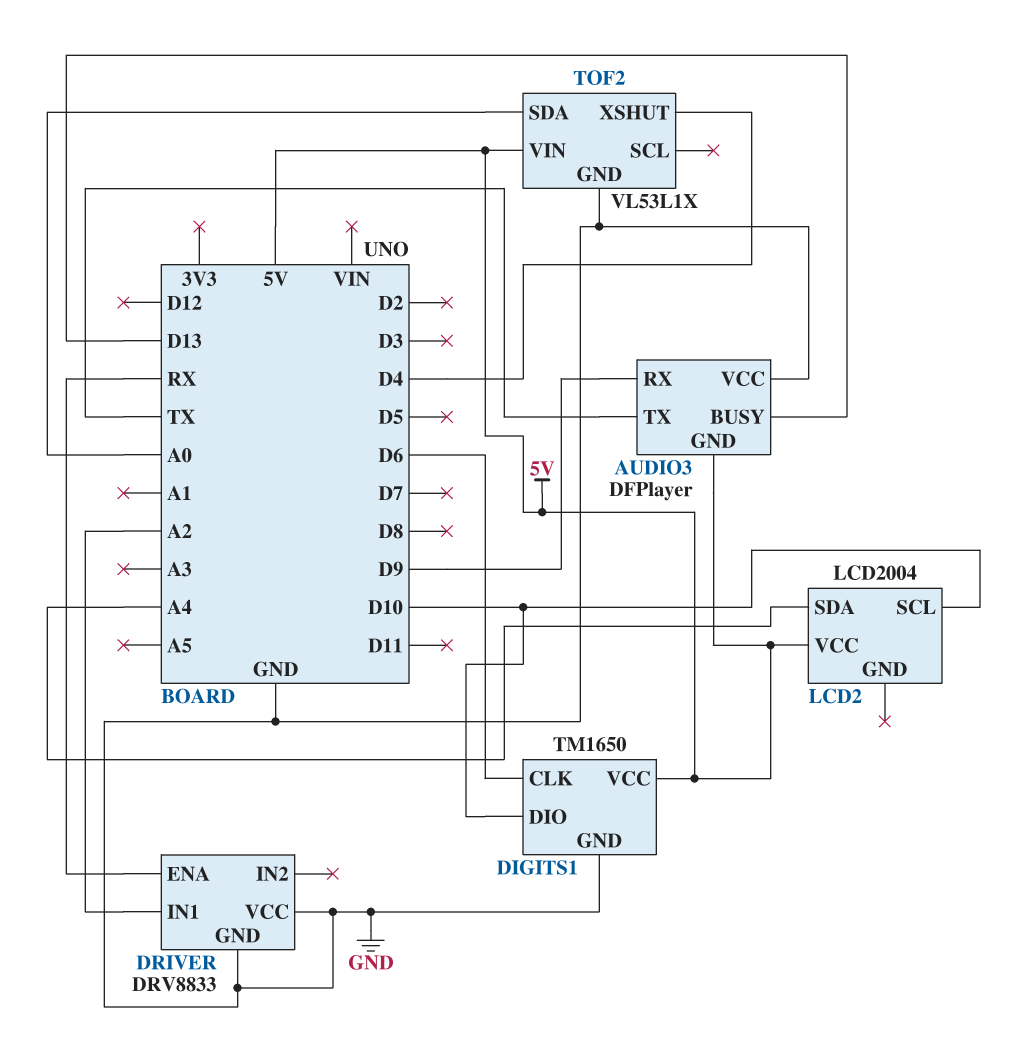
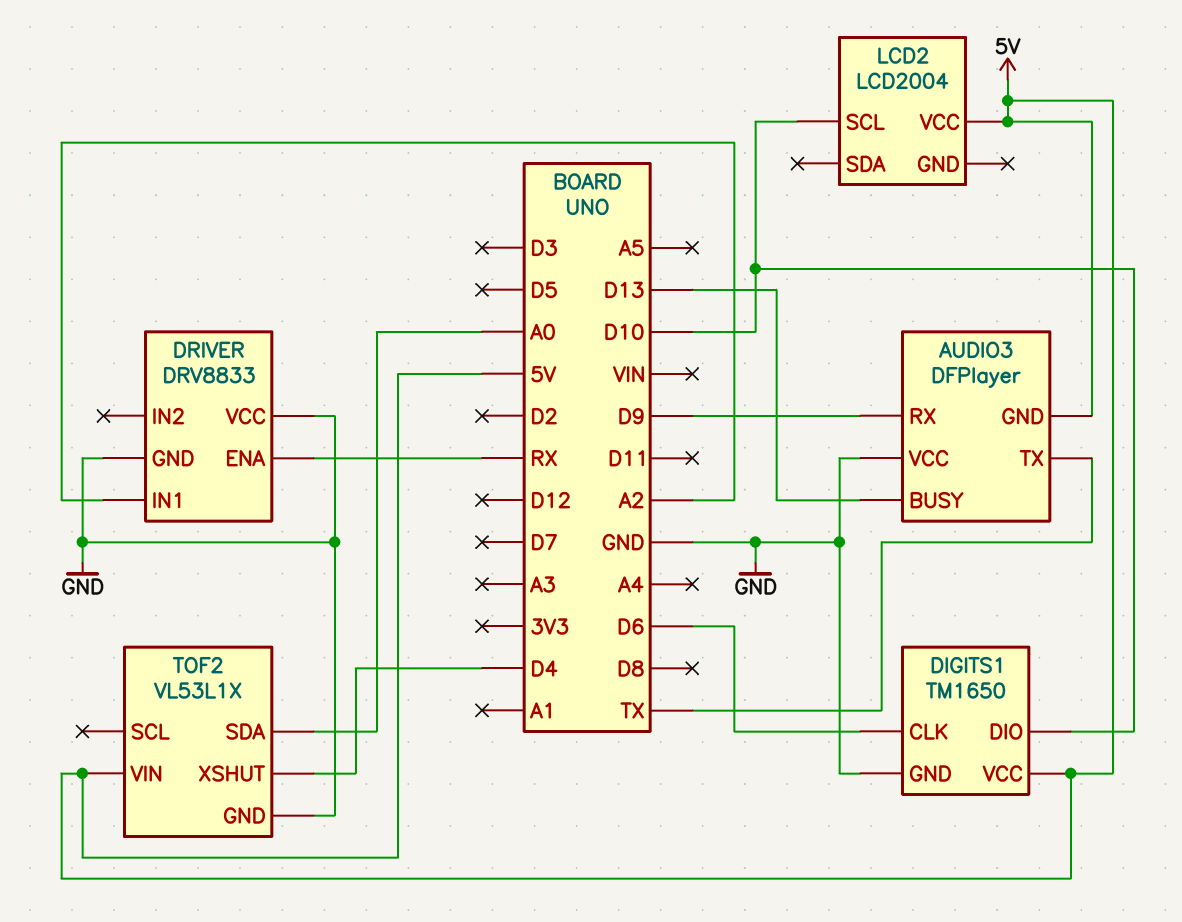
LCD2 pin SDA: A4 -> none

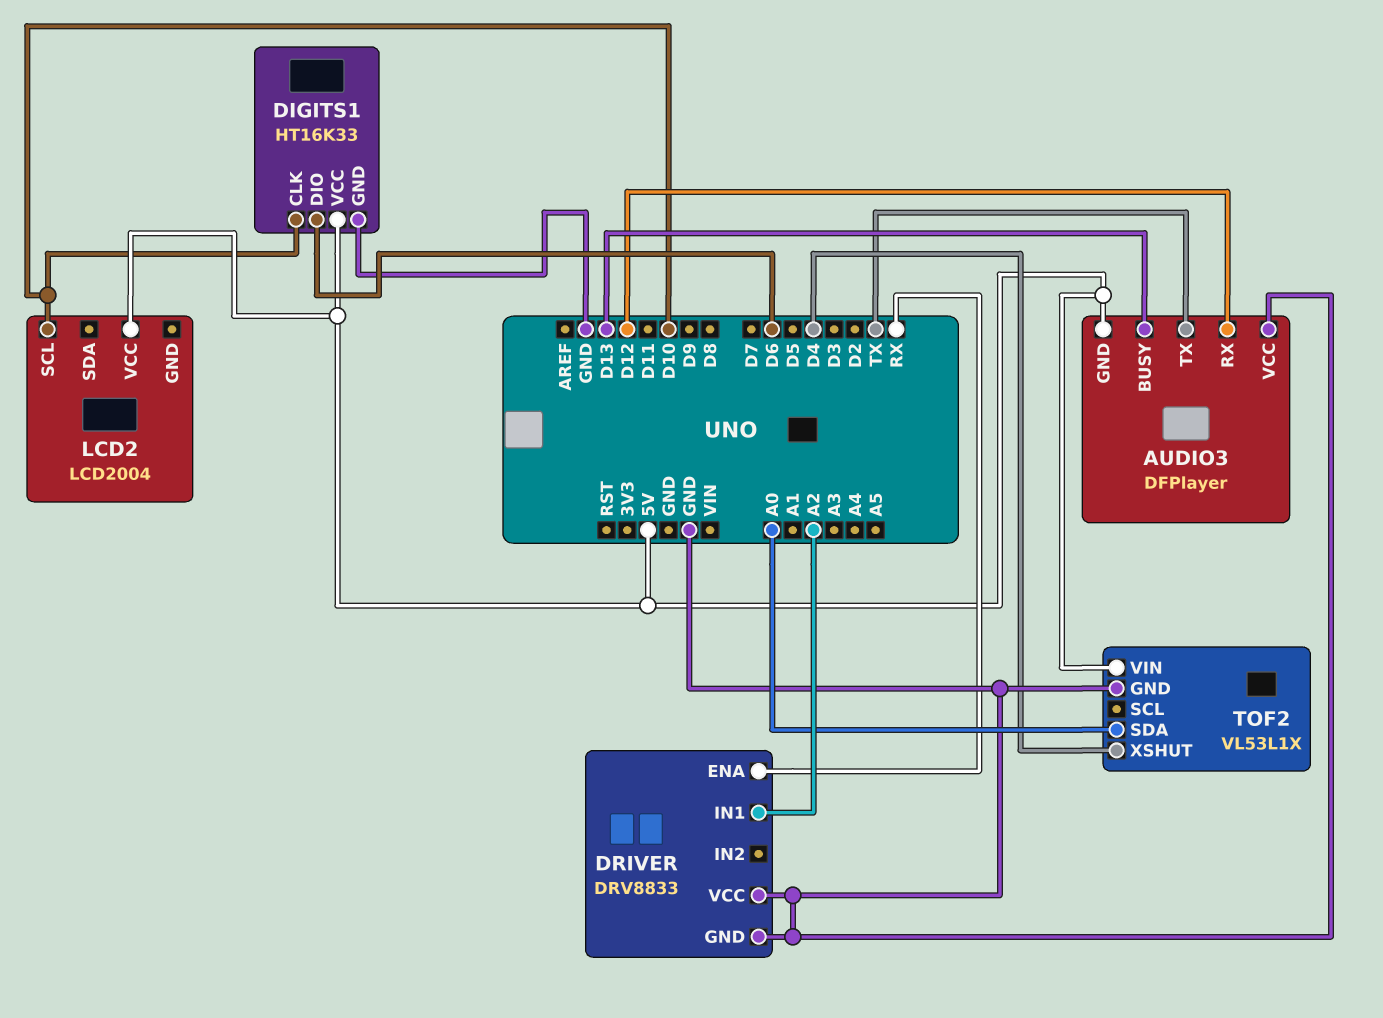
AUDIO3 pin RX: D9 -> D12
DIGITS1: TM1650 -> HT16K33
DIGITS1 pin CLK: D6 -> D10
DIGITS1 pin DIO: D10 -> D6

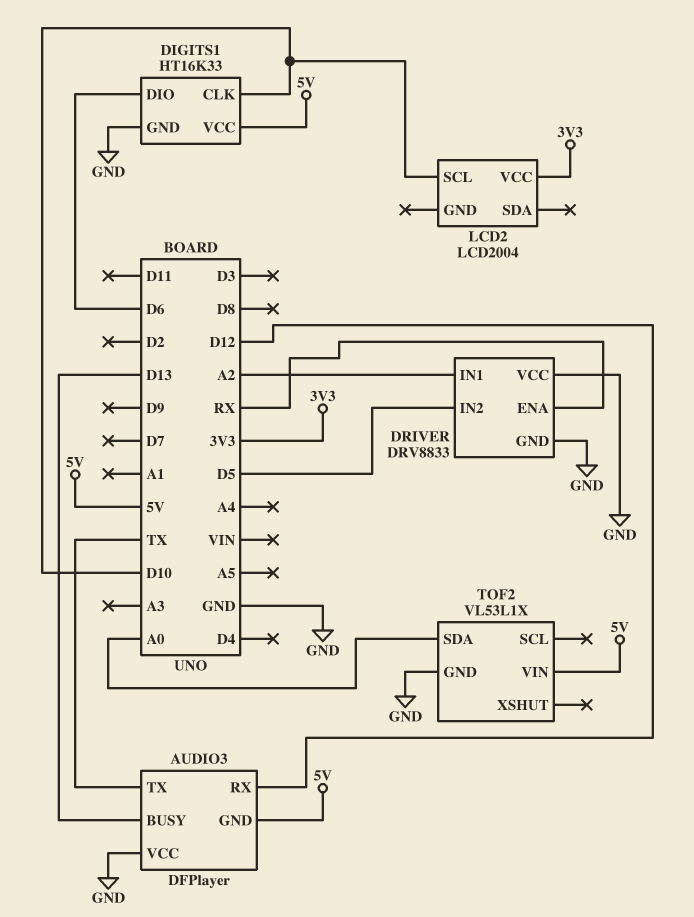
DRIVER pin IN2: none -> D5
LCD2 pin VCC: 5V -> 3V3
TOF2 pin XSHUT: D4 -> none

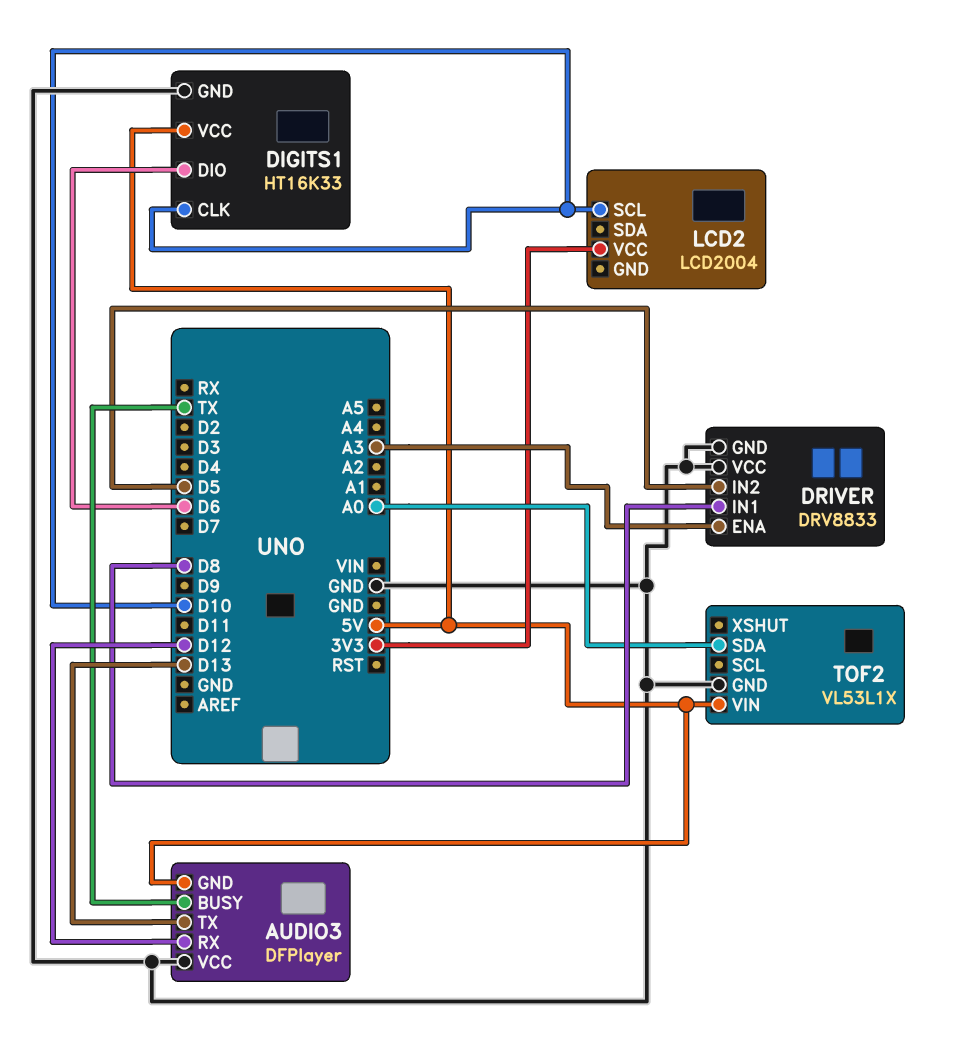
AUDIO3 pin BUSY: D13 -> TX
AUDIO3 pin TX: TX -> D13
DRIVER pin ENA: RX -> A3
DRIVER pin IN1: A2 -> D8

